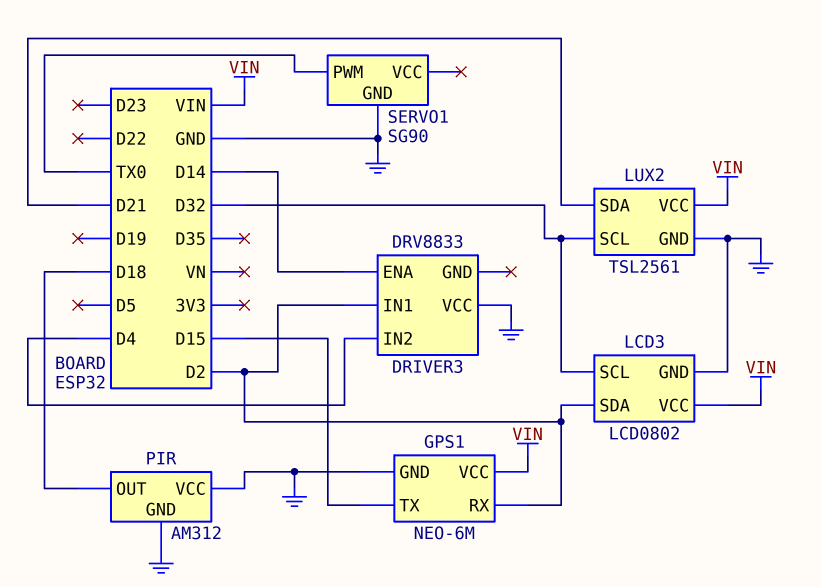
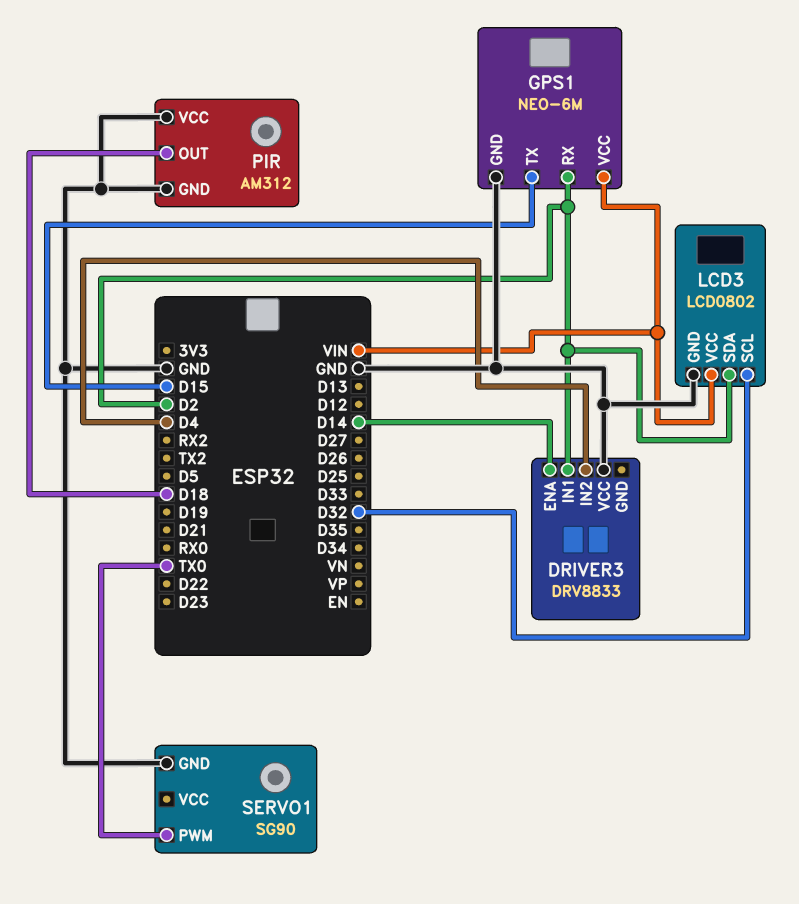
LUX2: TSL2561 -> none
LUX2 pin GND: GND -> none
LUX2 pin SCL: D32 -> none
LUX2 pin SDA: D21 -> none
LUX2 pin VCC: VIN -> none

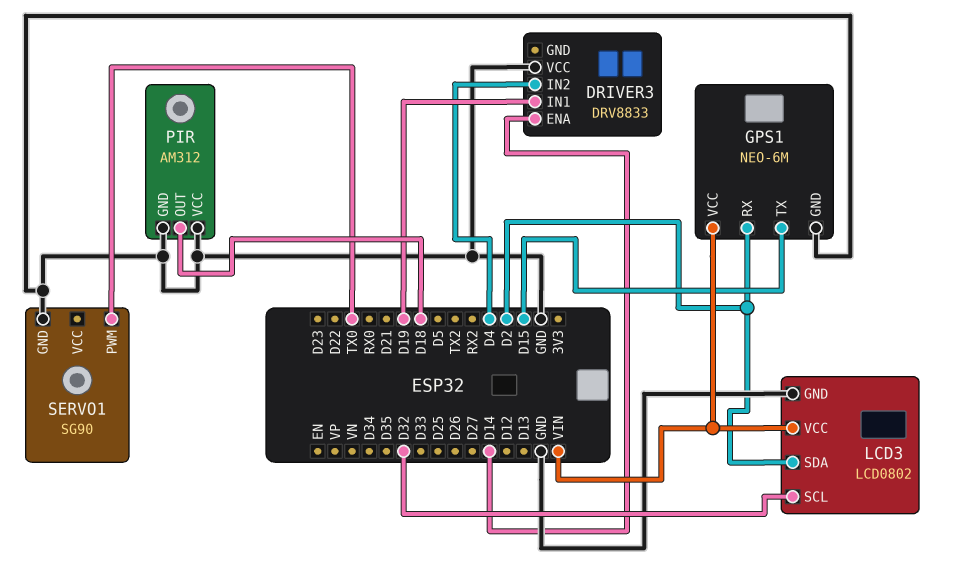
DRIVER3 pin IN1: D2 -> D19

